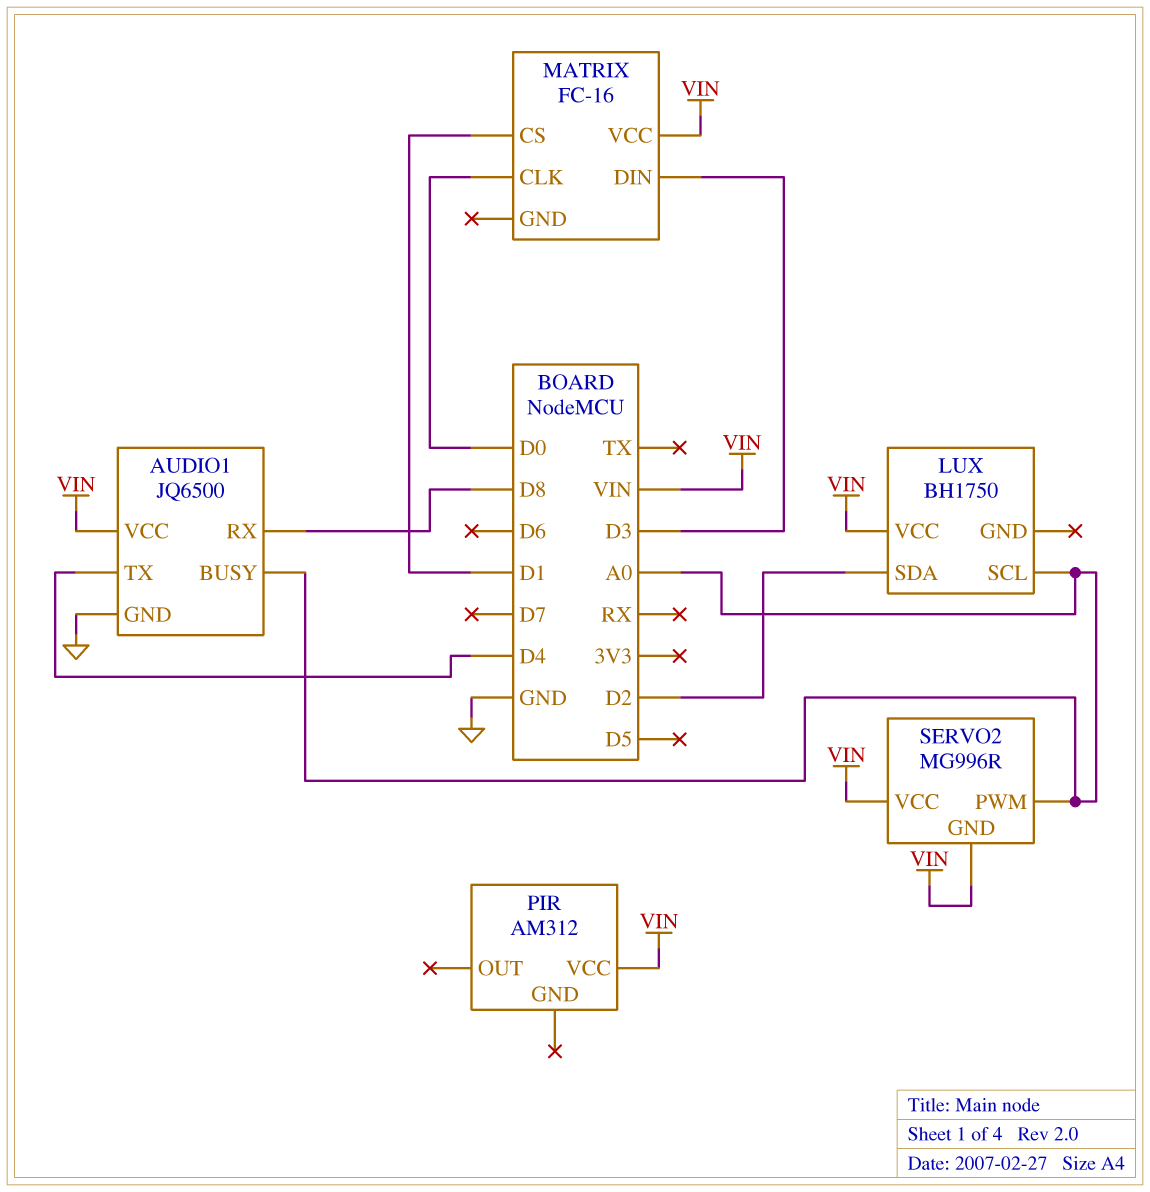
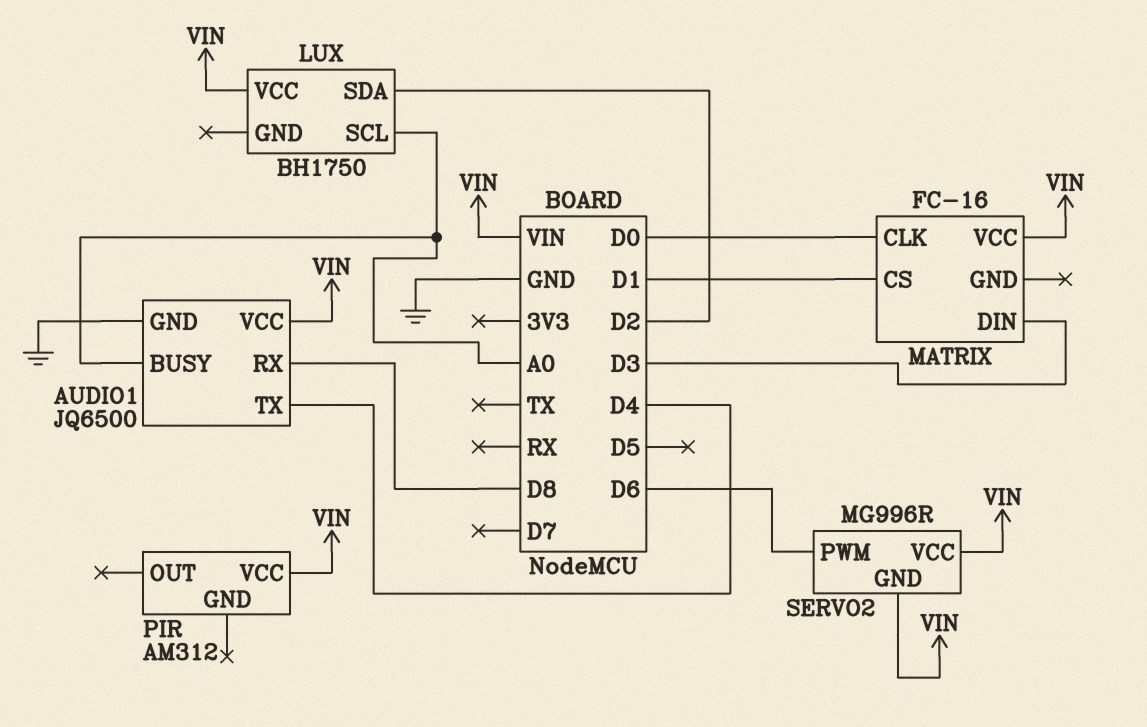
SERVO2 pin PWM: A0 -> D6

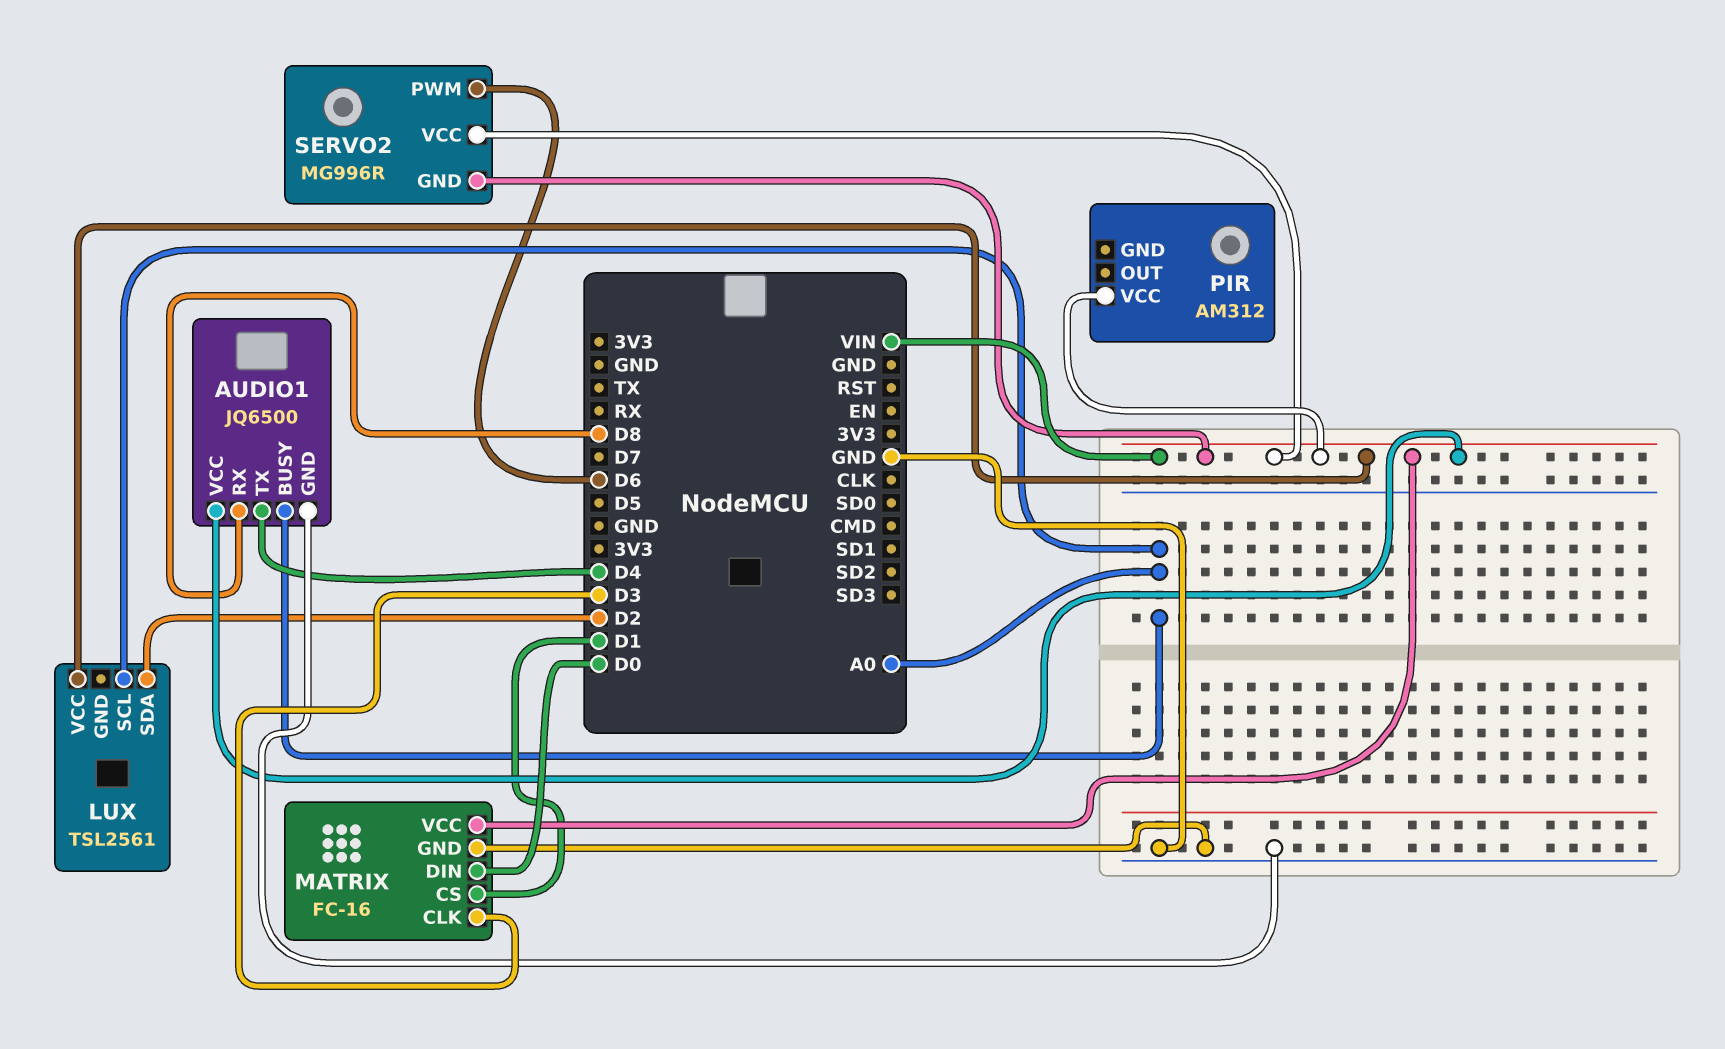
LUX: BH1750 -> TSL2561
MATRIX pin CLK: D0 -> D3
MATRIX pin DIN: D3 -> D0
MATRIX pin GND: none -> GND

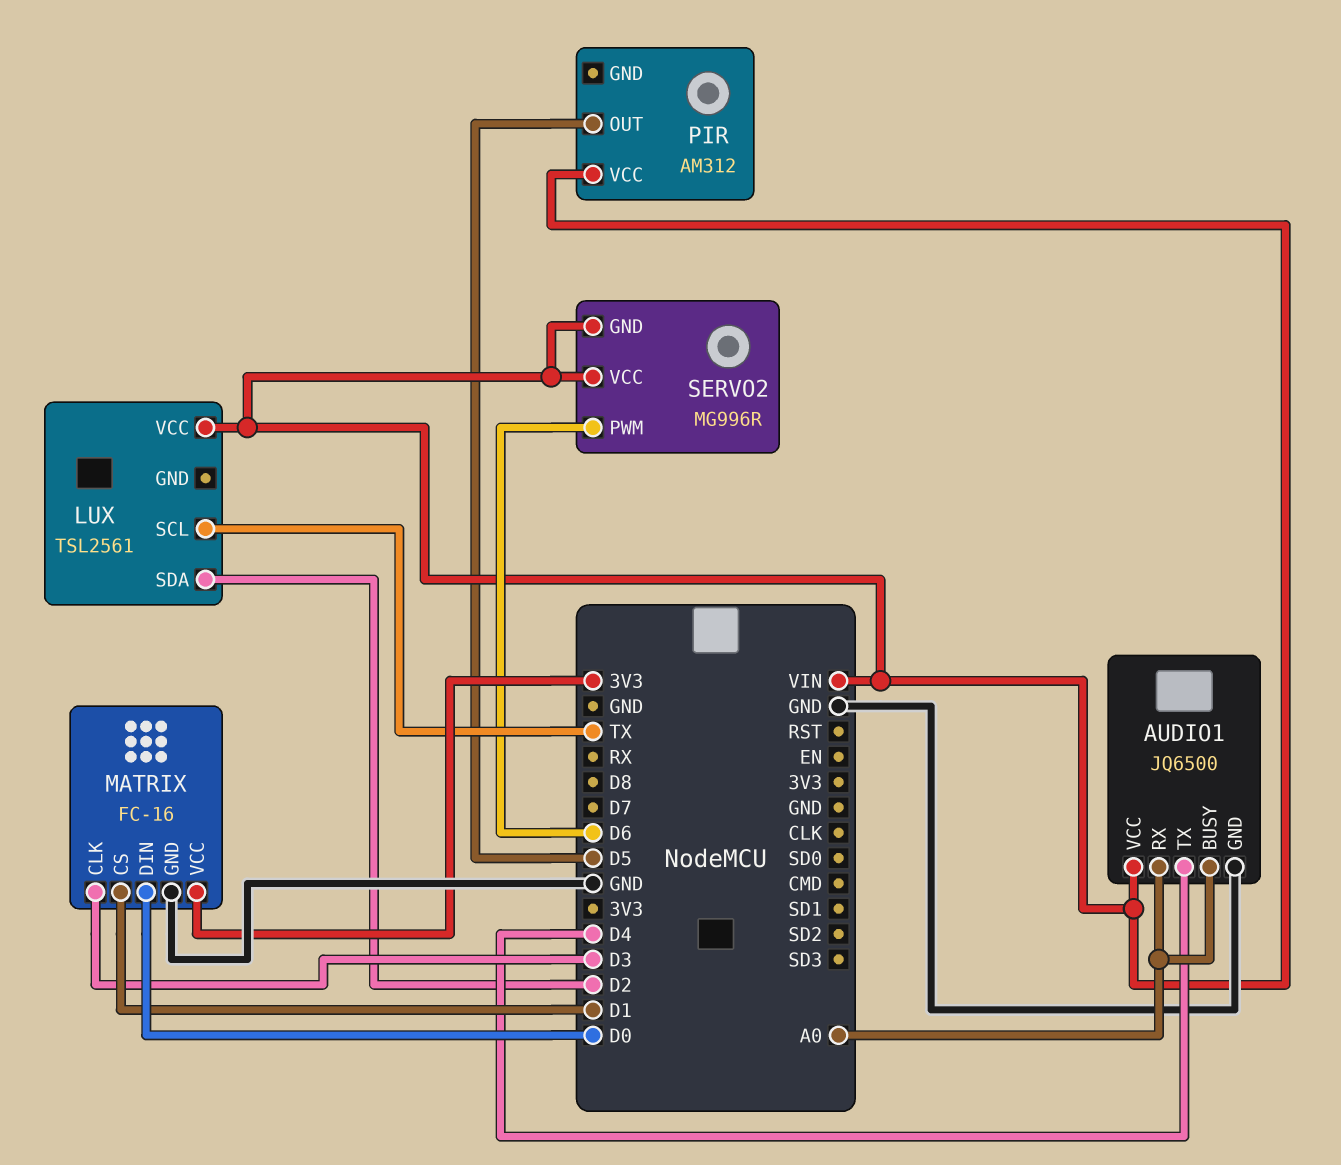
AUDIO1 pin RX: D8 -> A0
LUX pin SCL: A0 -> TX
MATRIX pin VCC: VIN -> 3V3
PIR pin OUT: none -> D5

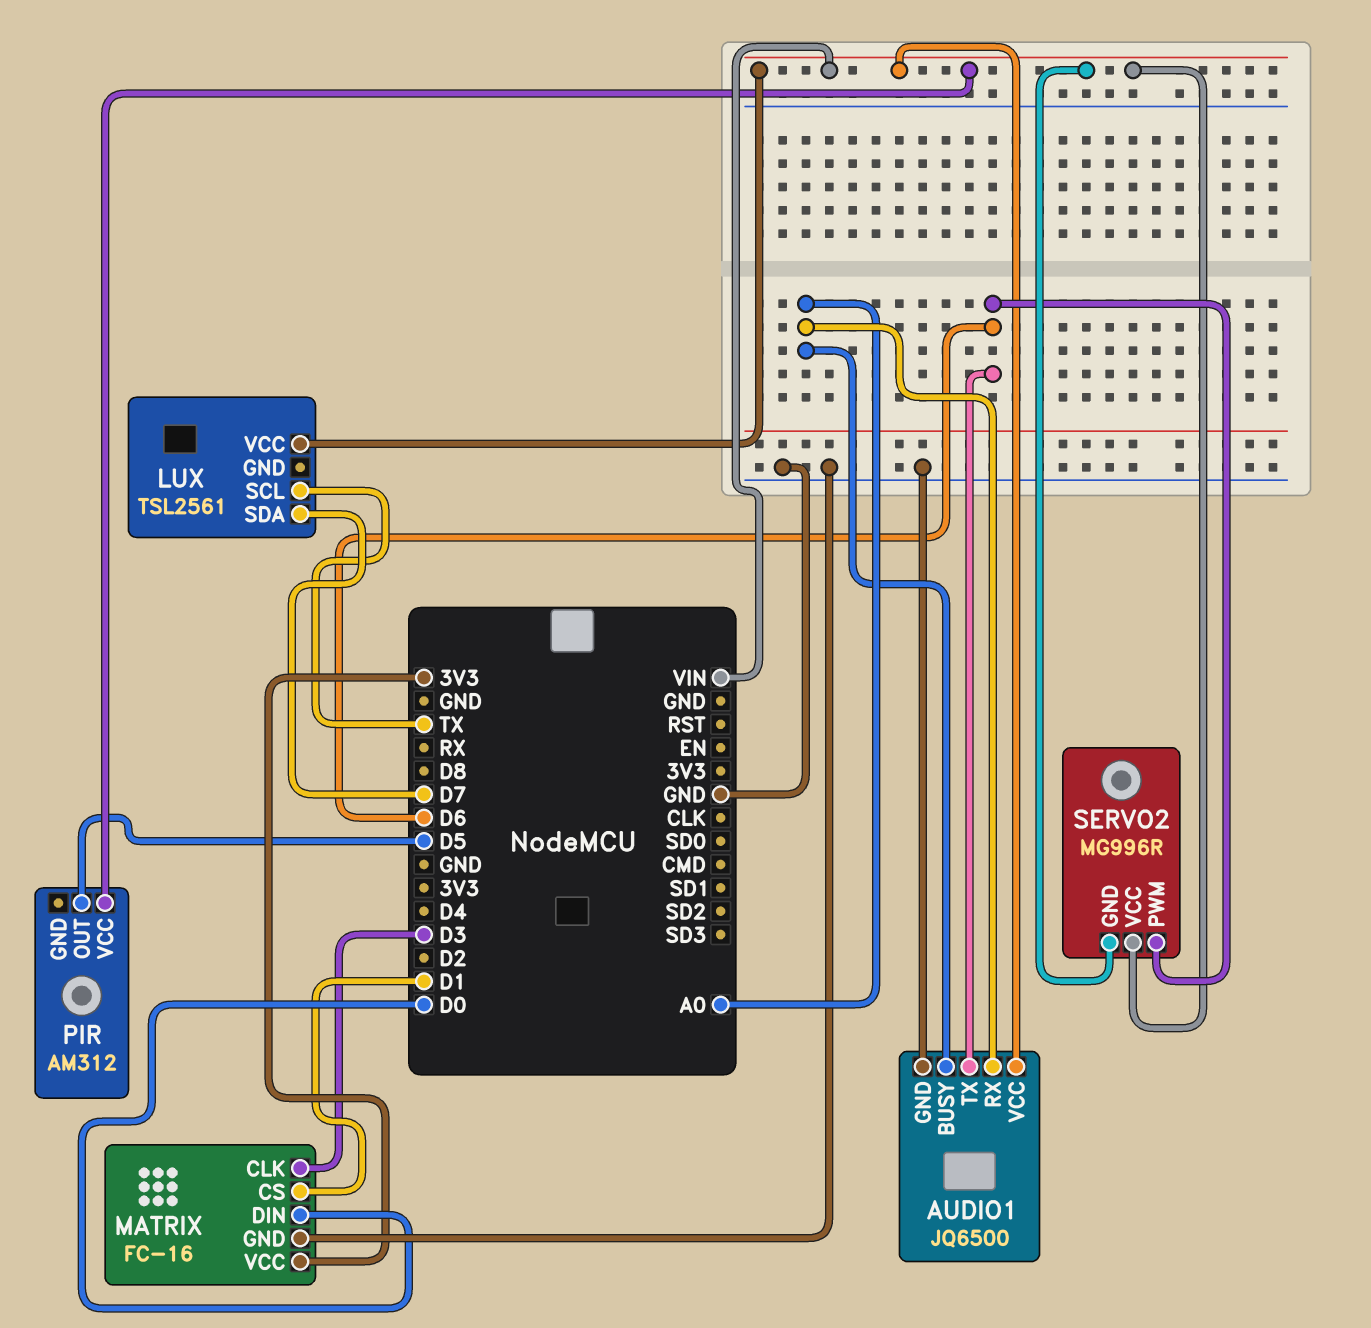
AUDIO1 pin TX: D4 -> D6
LUX pin SDA: D2 -> D7

